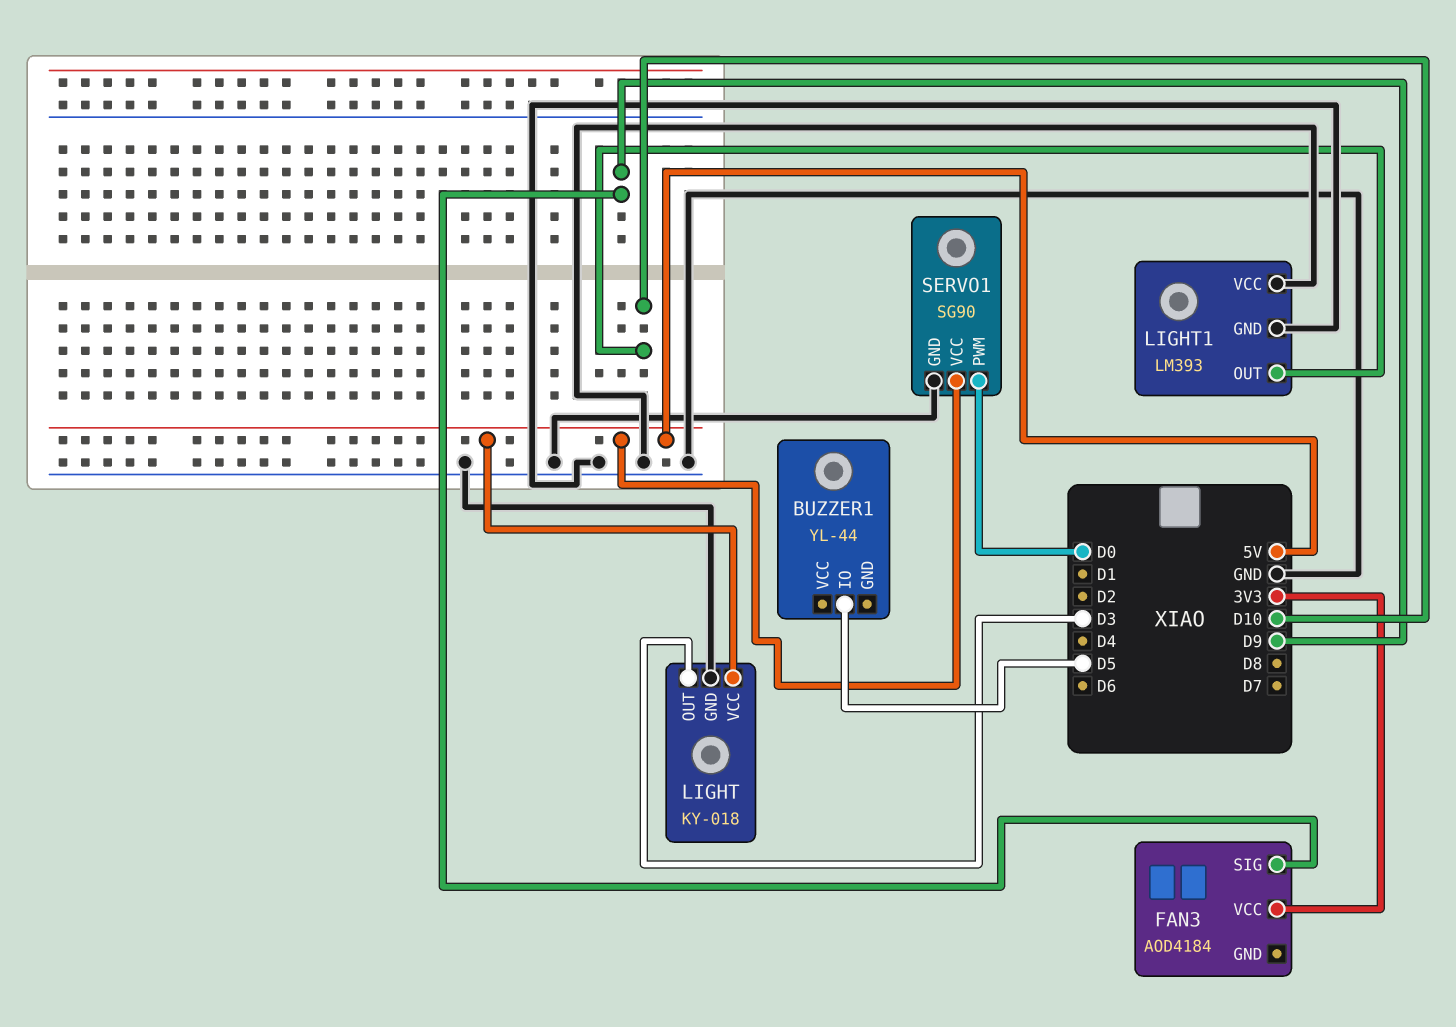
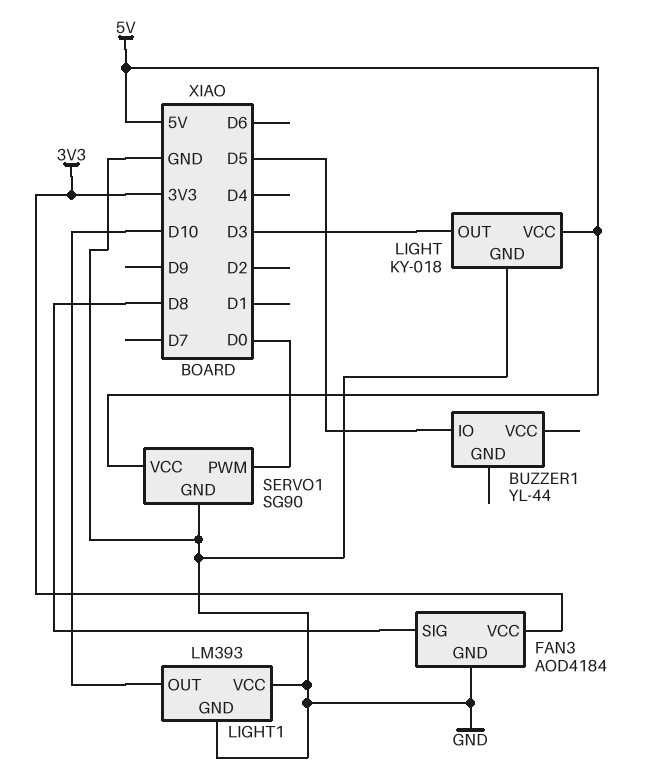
FAN3 pin GND: none -> GND
FAN3 pin SIG: D9 -> D8

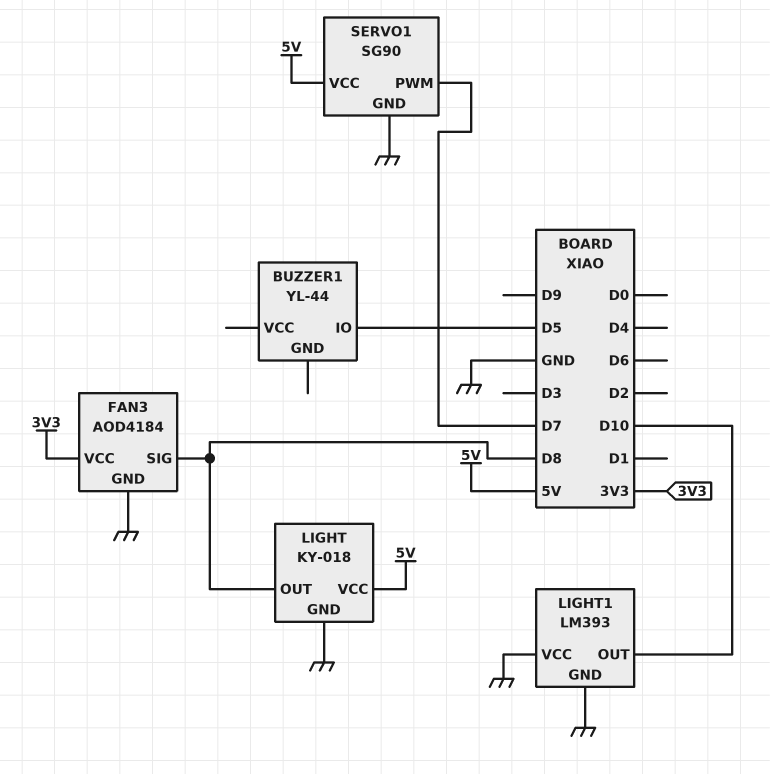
LIGHT pin OUT: D3 -> D8
SERVO1 pin PWM: D0 -> D7

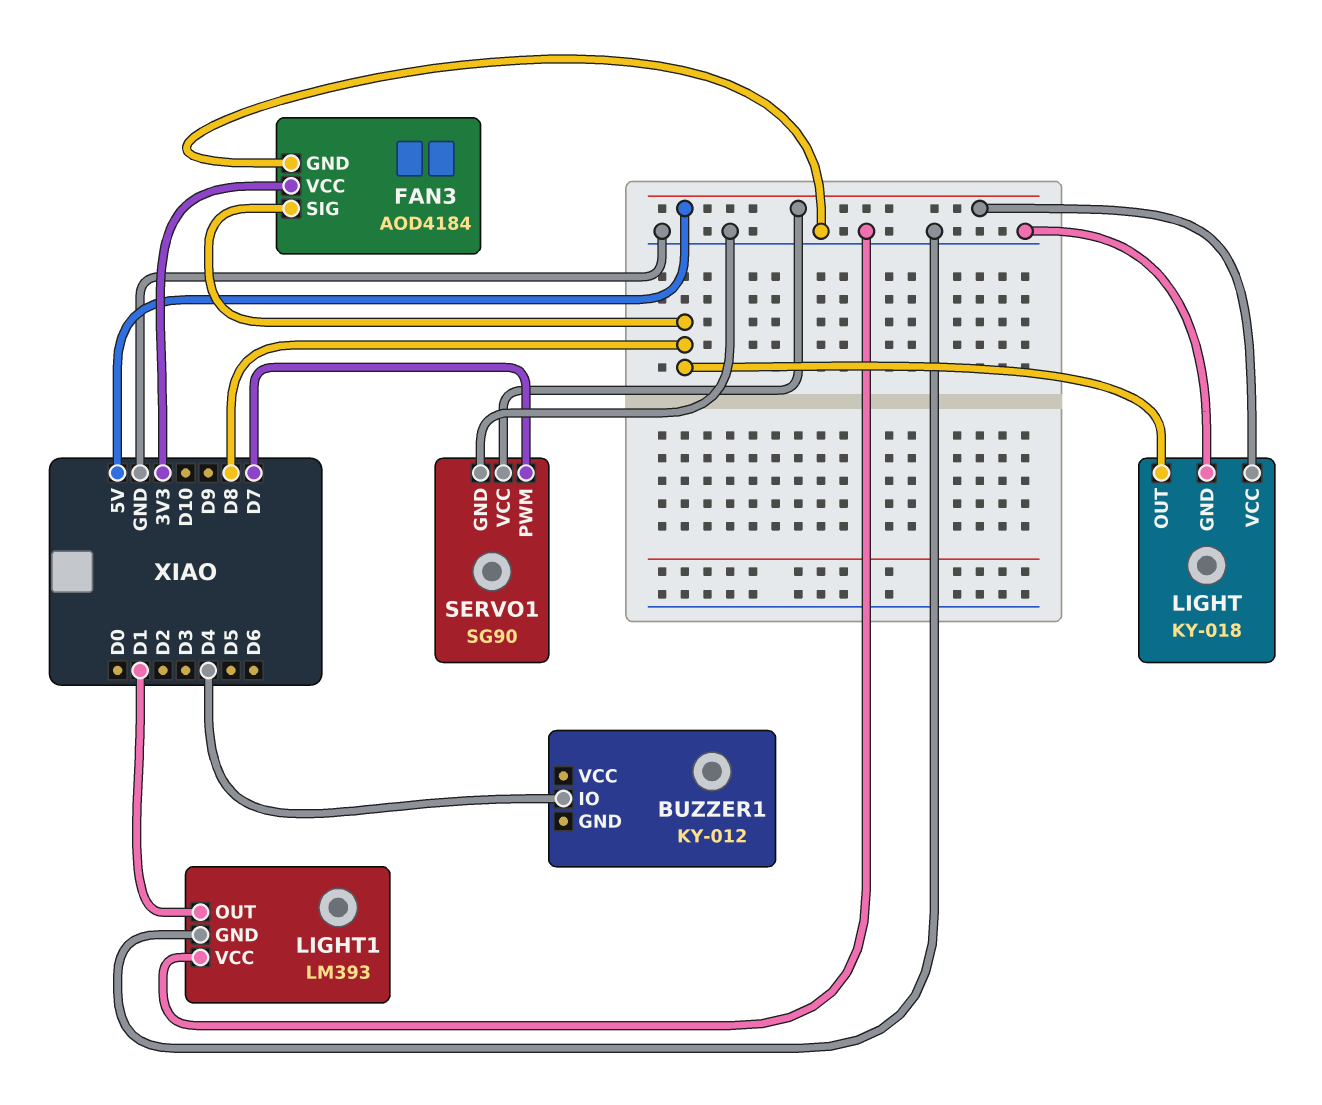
BUZZER1: YL-44 -> KY-012
BUZZER1 pin IO: D5 -> D4
LIGHT1 pin OUT: D10 -> D1

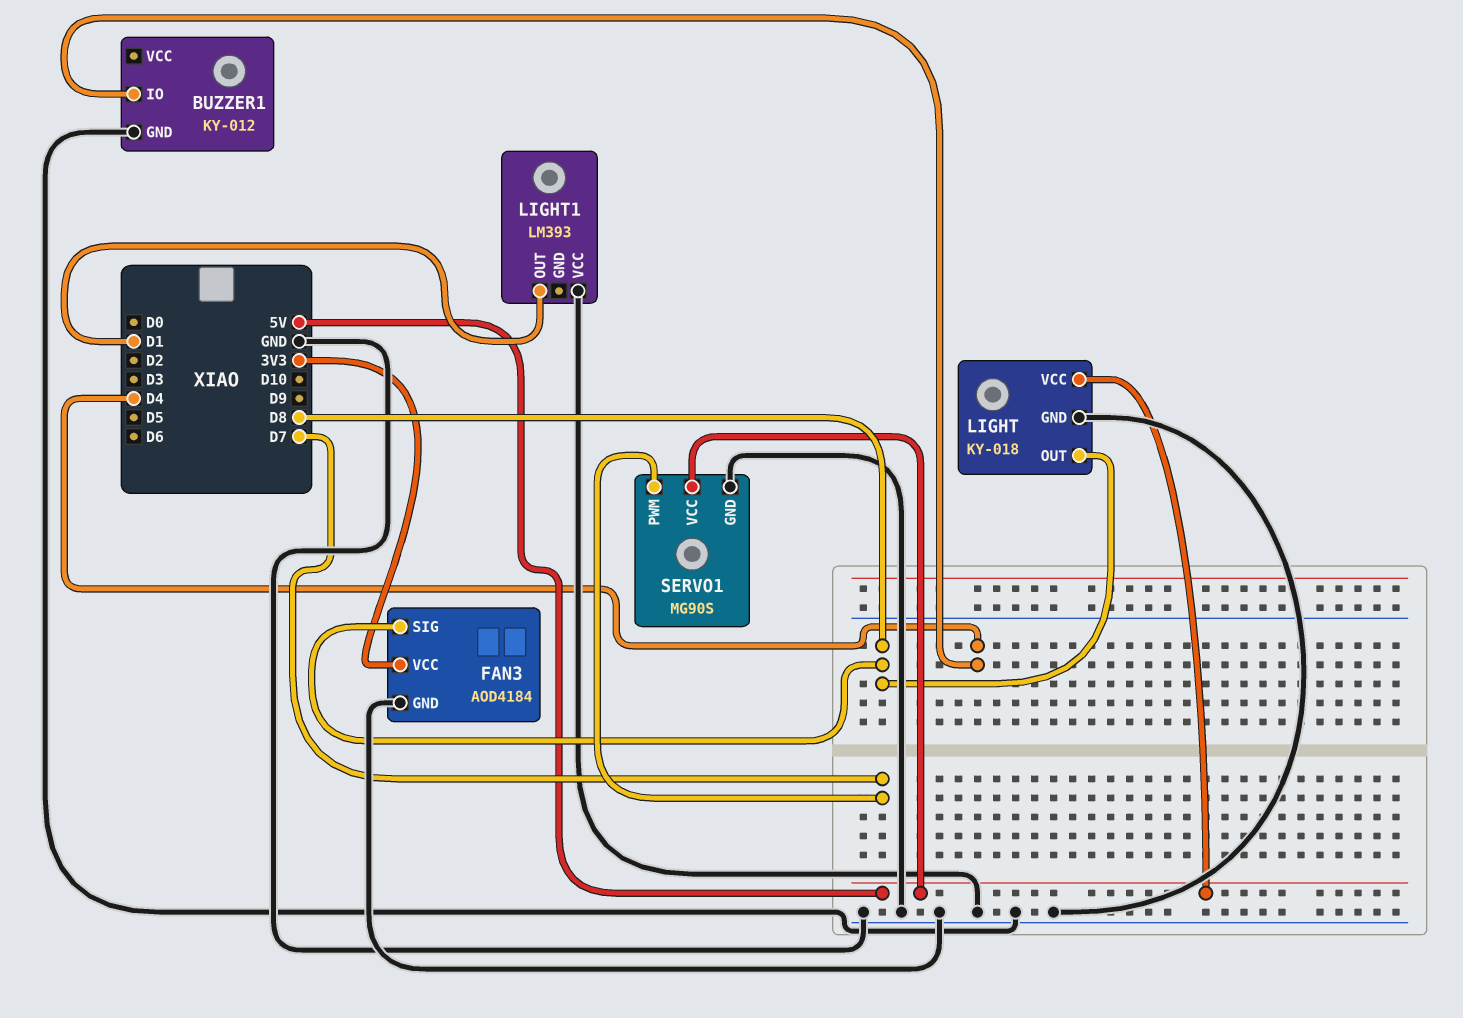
BUZZER1 pin GND: none -> GND
LIGHT1 pin GND: GND -> none
SERVO1: SG90 -> MG90S

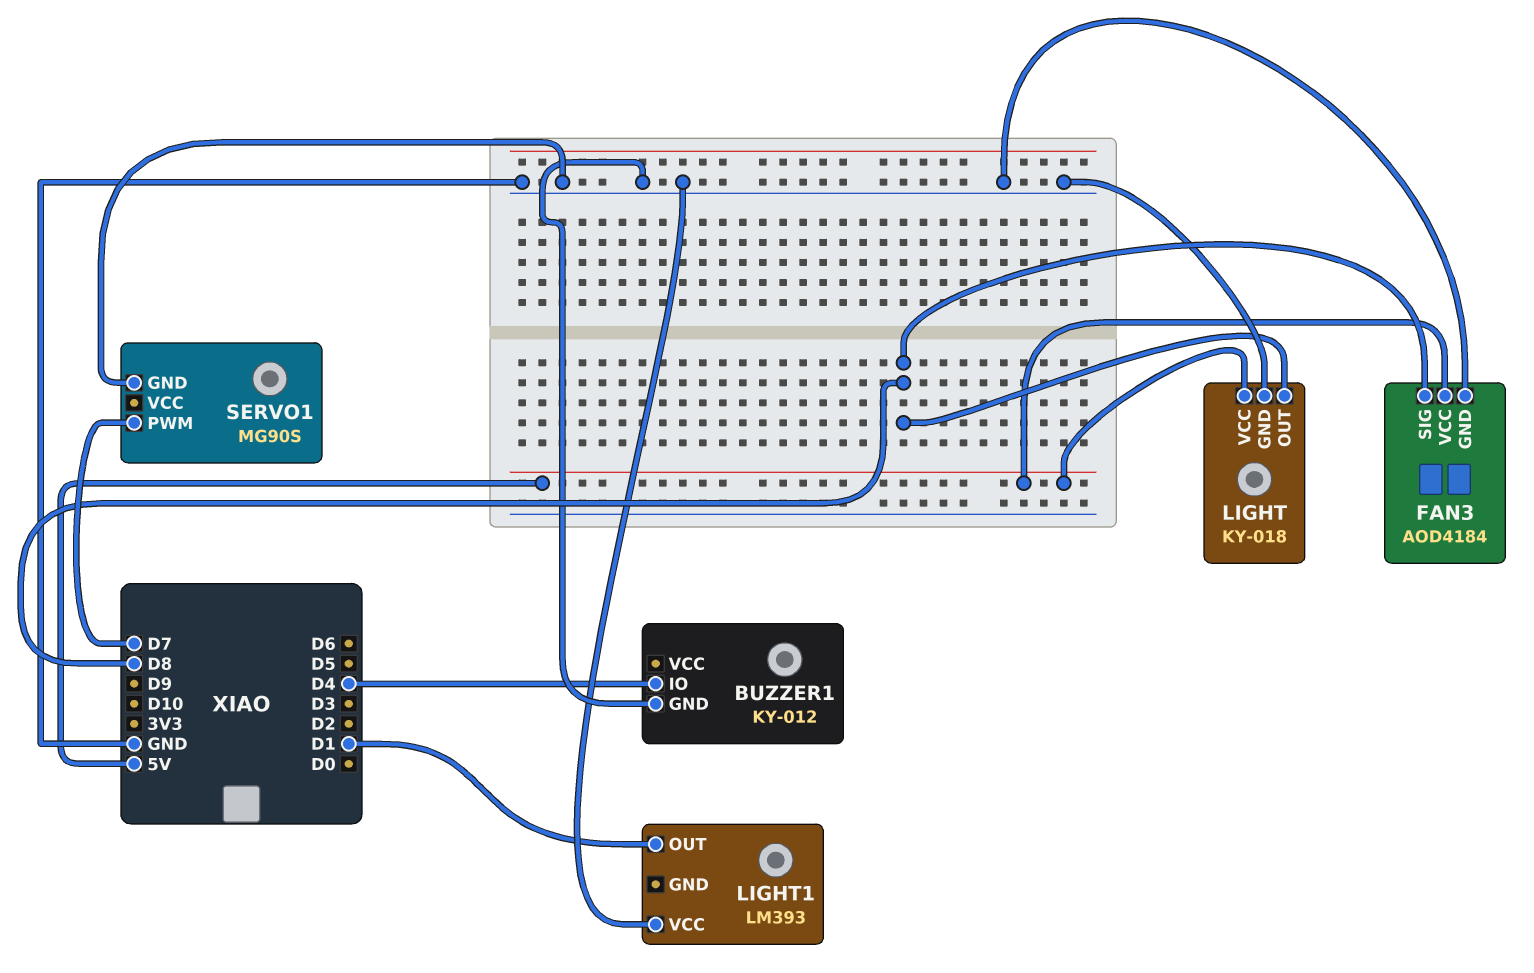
FAN3 pin VCC: 3V3 -> 5V
SERVO1 pin VCC: 5V -> none

